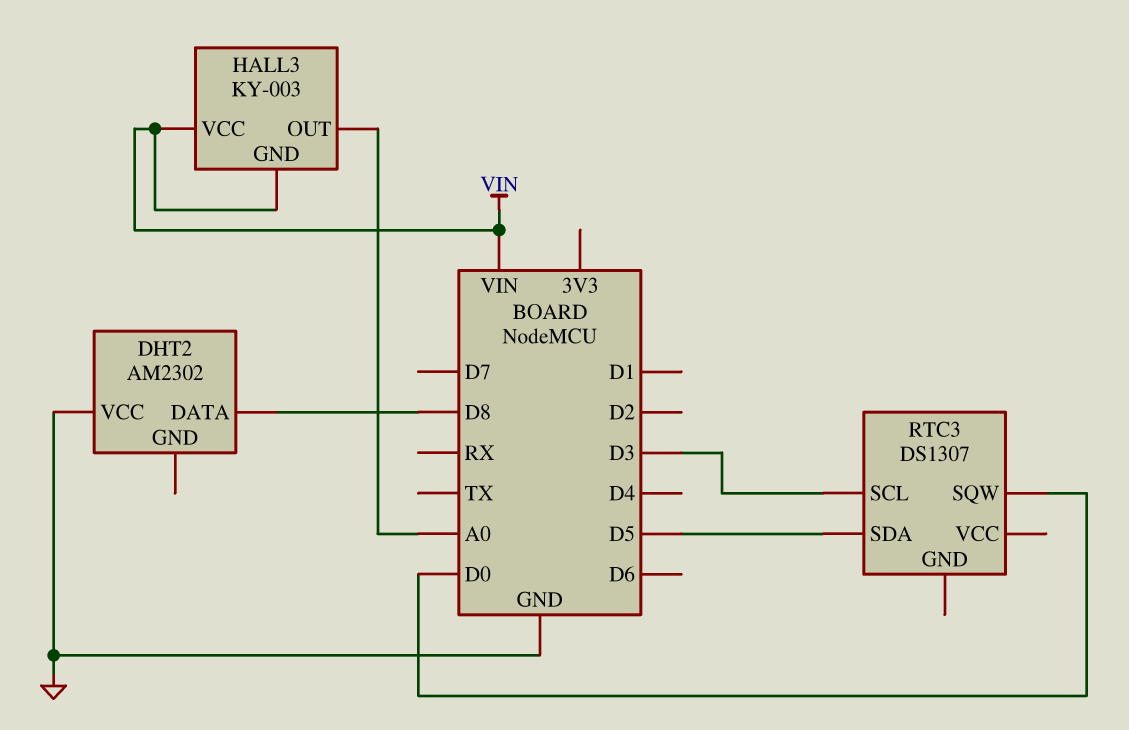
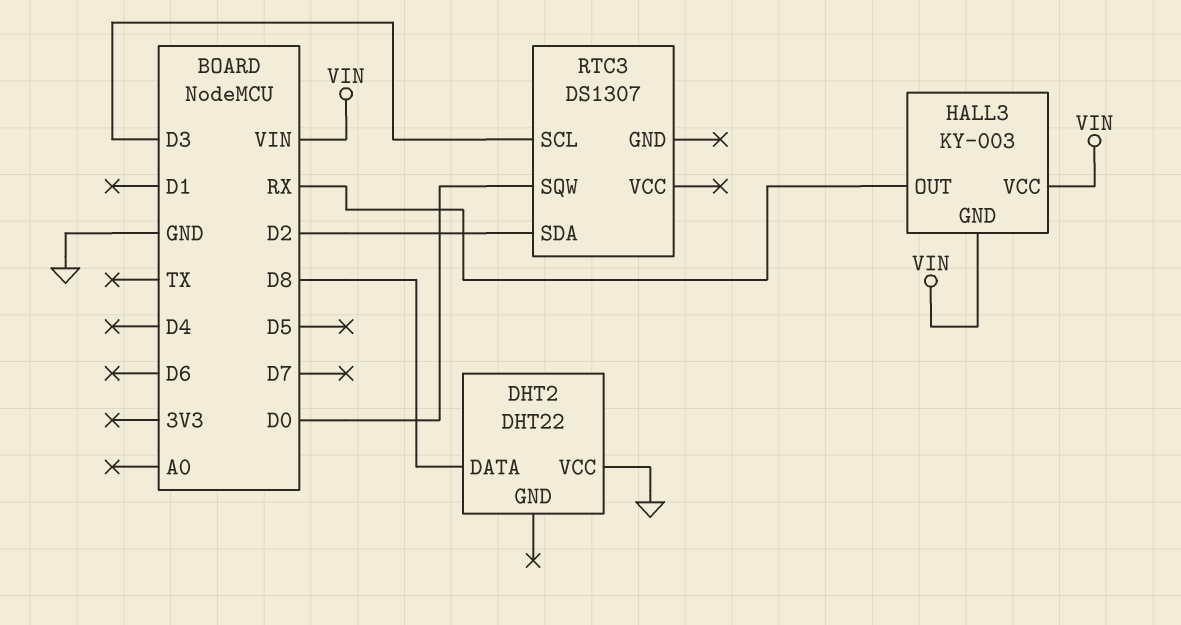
DHT2: AM2302 -> DHT22
HALL3 pin OUT: A0 -> RX
RTC3 pin SDA: D5 -> D2

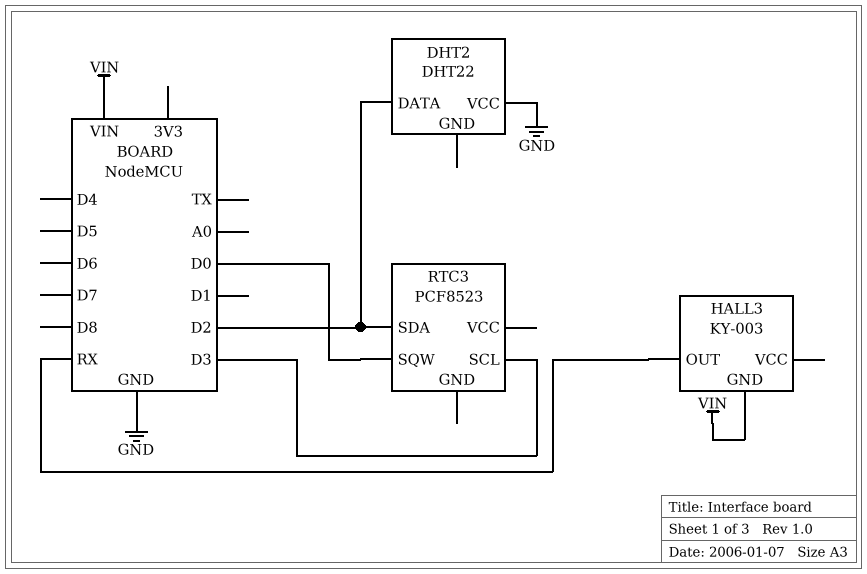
DHT2 pin DATA: D8 -> D2
HALL3 pin VCC: VIN -> none
RTC3: DS1307 -> PCF8523

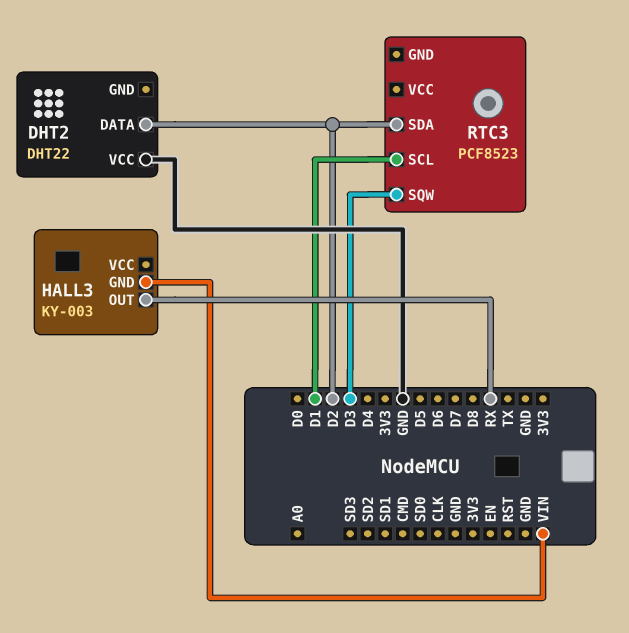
RTC3 pin SCL: D3 -> D1
RTC3 pin SQW: D0 -> D3

